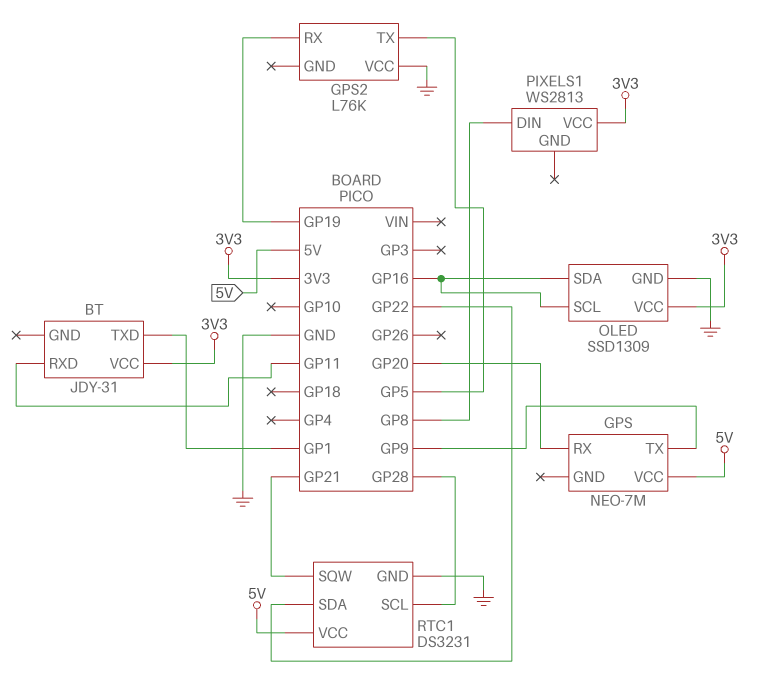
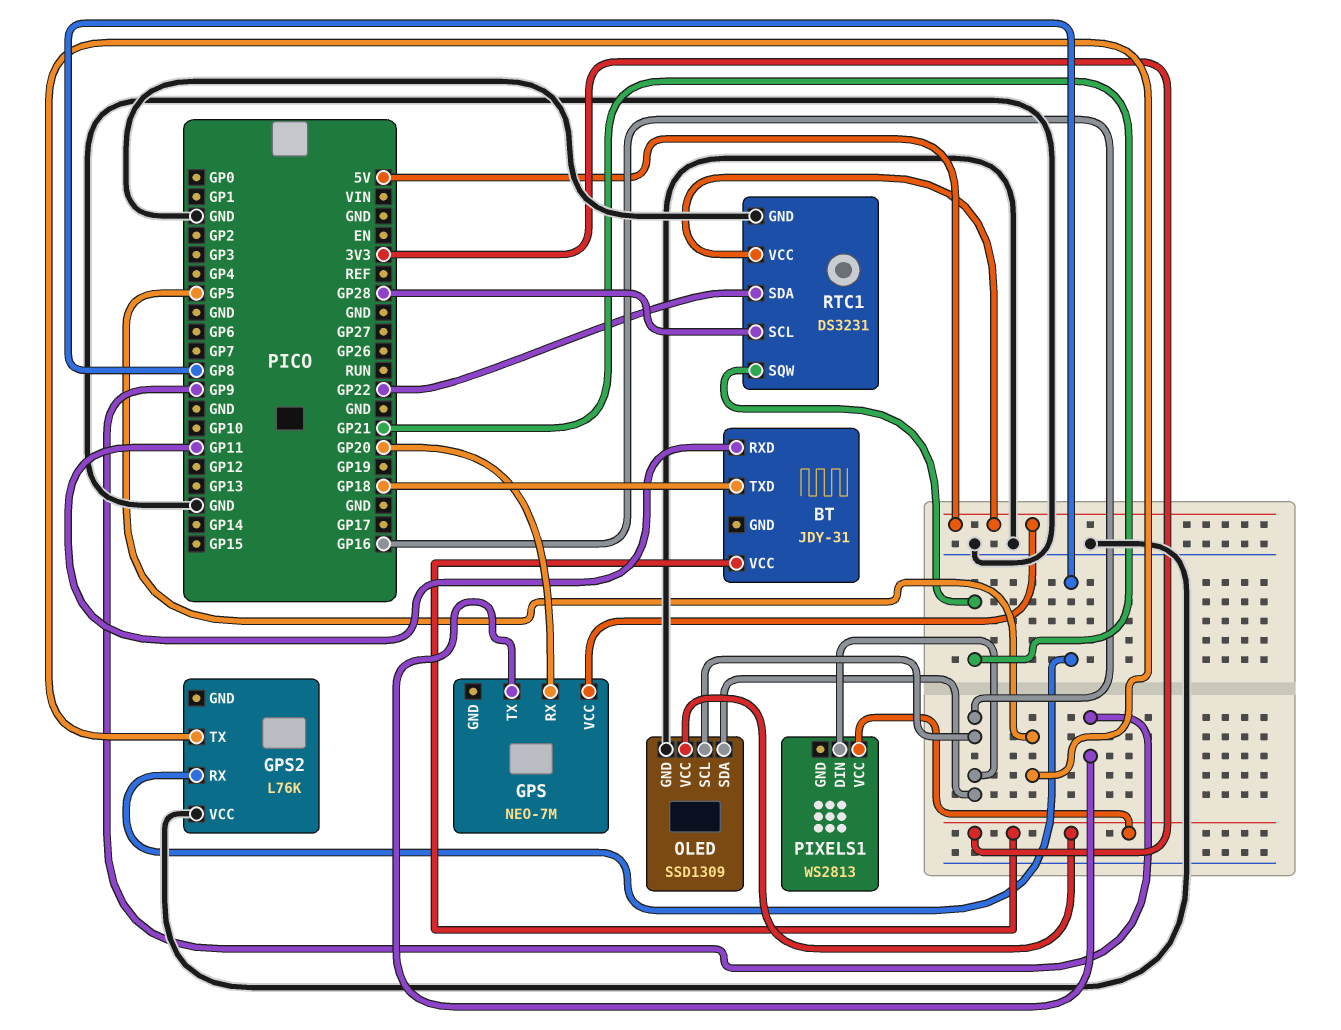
BT pin TXD: GP1 -> GP18
GPS2 pin RX: GP19 -> GP8
PIXELS1 pin DIN: GP8 -> GP16

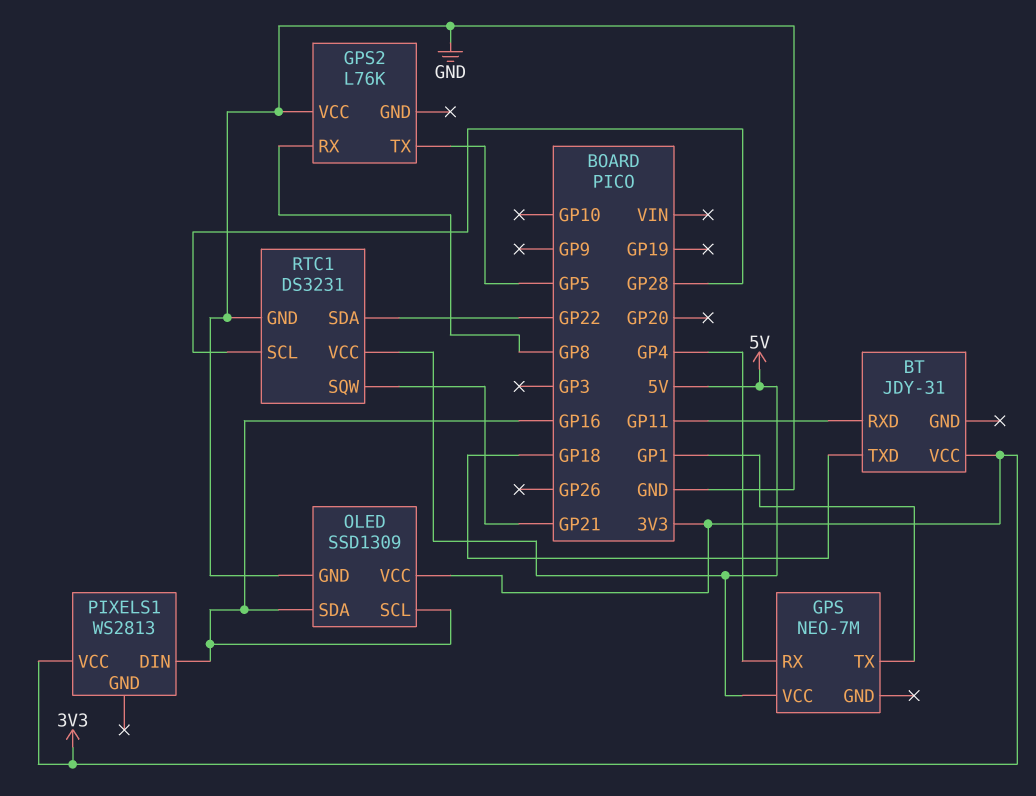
GPS pin RX: GP20 -> GP4
GPS pin TX: GP9 -> GP1

